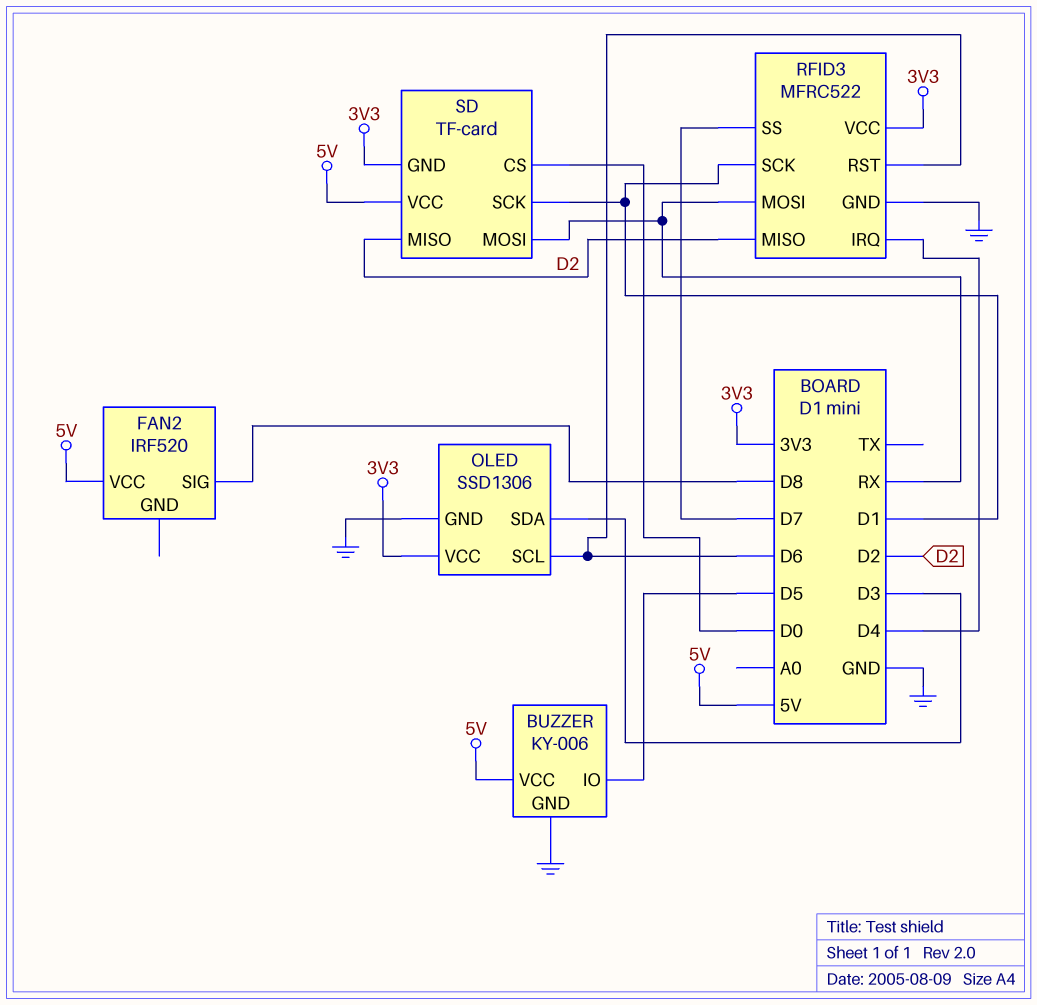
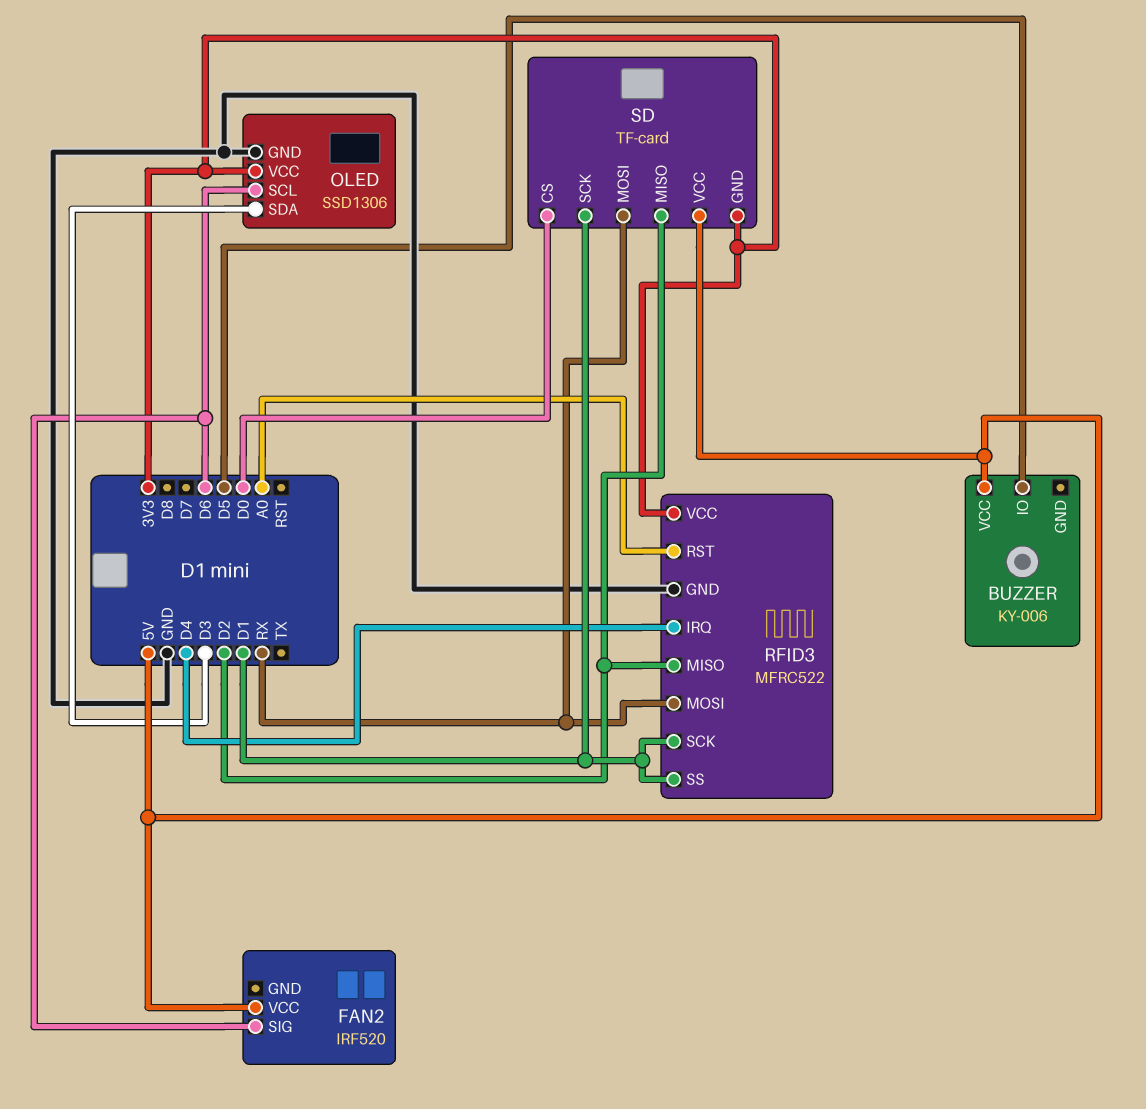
BUZZER pin GND: GND -> none
FAN2 pin SIG: D8 -> D6
RFID3 pin RST: D6 -> A0
RFID3 pin SS: D7 -> D1

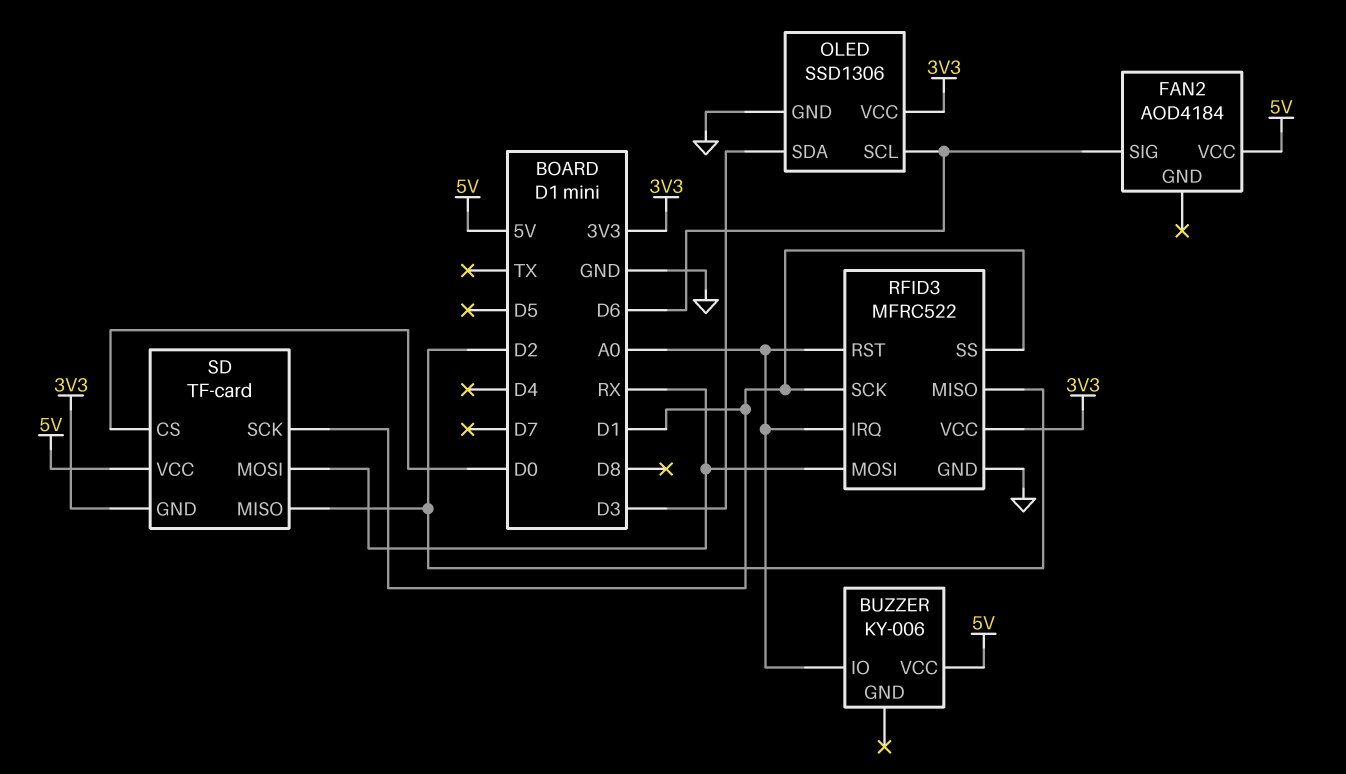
BUZZER pin IO: D5 -> A0
FAN2: IRF520 -> AOD4184
RFID3 pin IRQ: D4 -> A0

